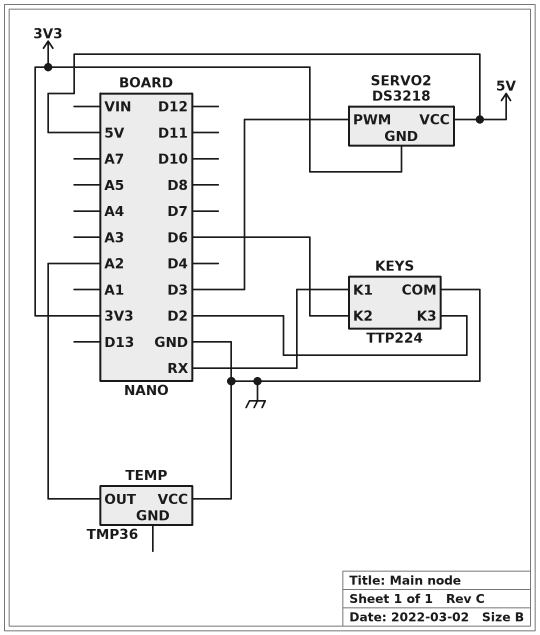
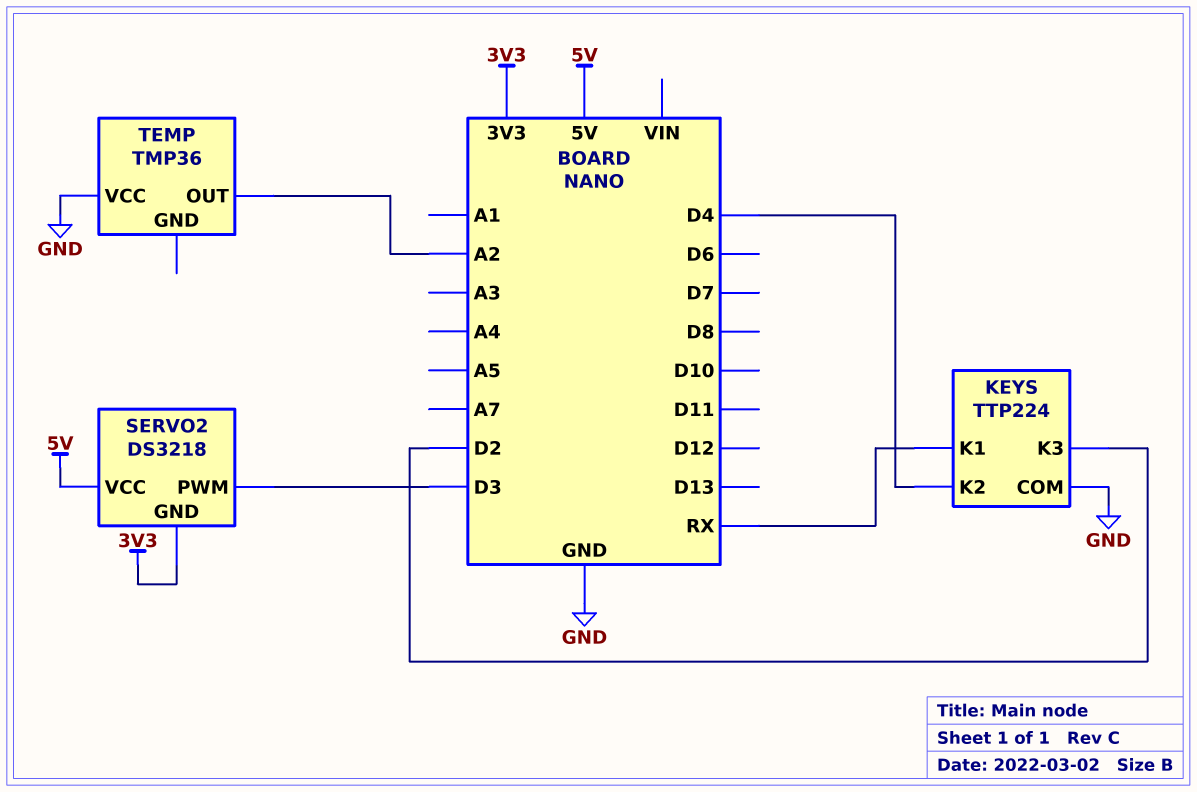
KEYS pin K2: D6 -> D4

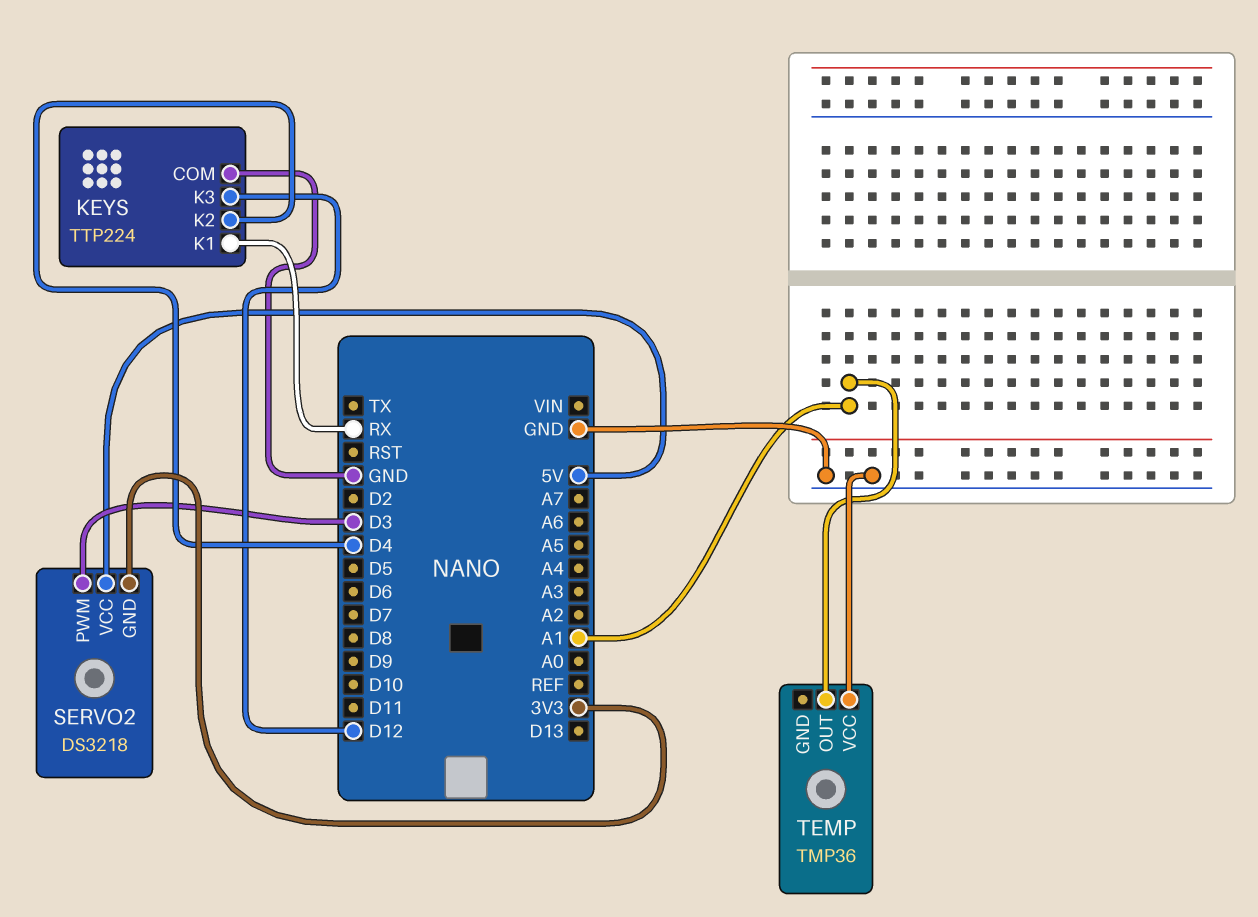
KEYS pin K3: D2 -> D12
TEMP pin OUT: A2 -> A1

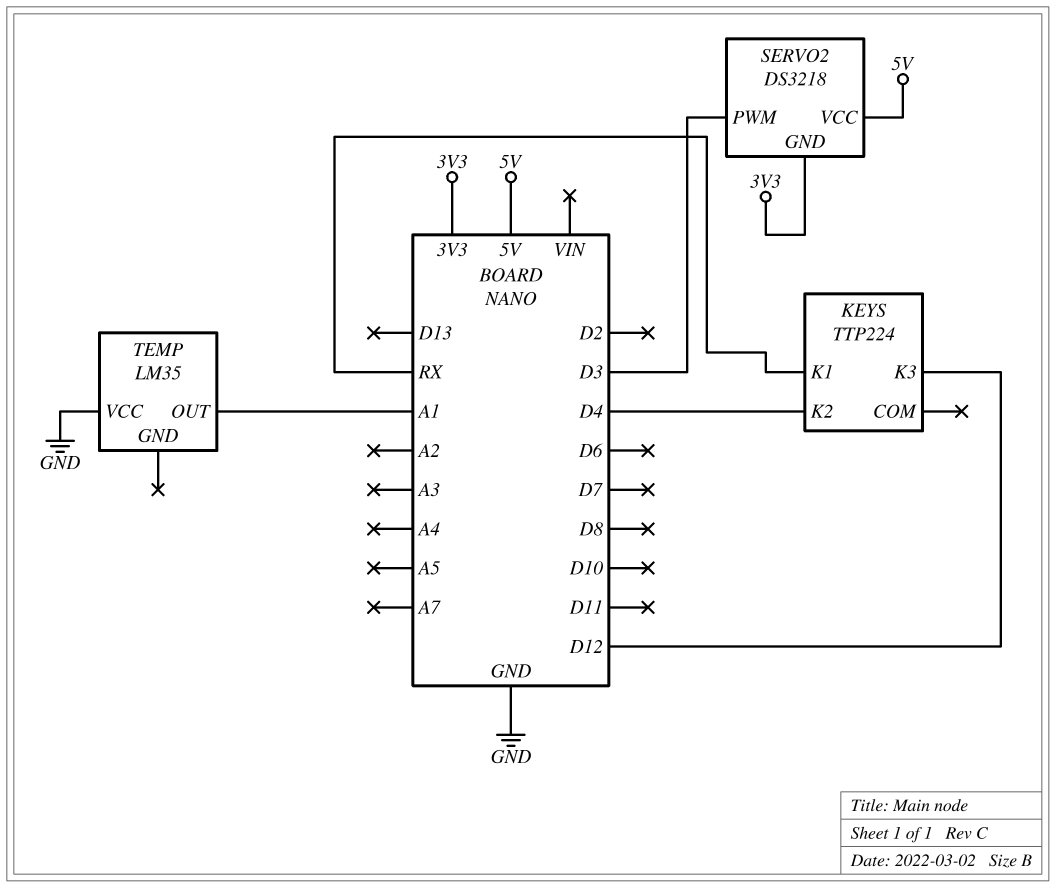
KEYS pin COM: GND -> none
TEMP: TMP36 -> LM35

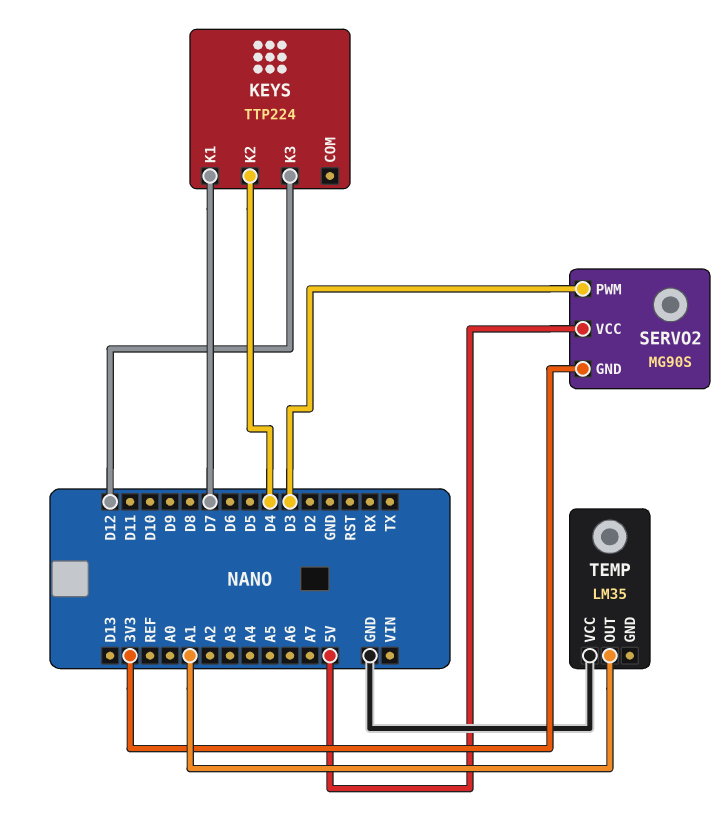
KEYS pin K1: RX -> D7
SERVO2: DS3218 -> MG90S

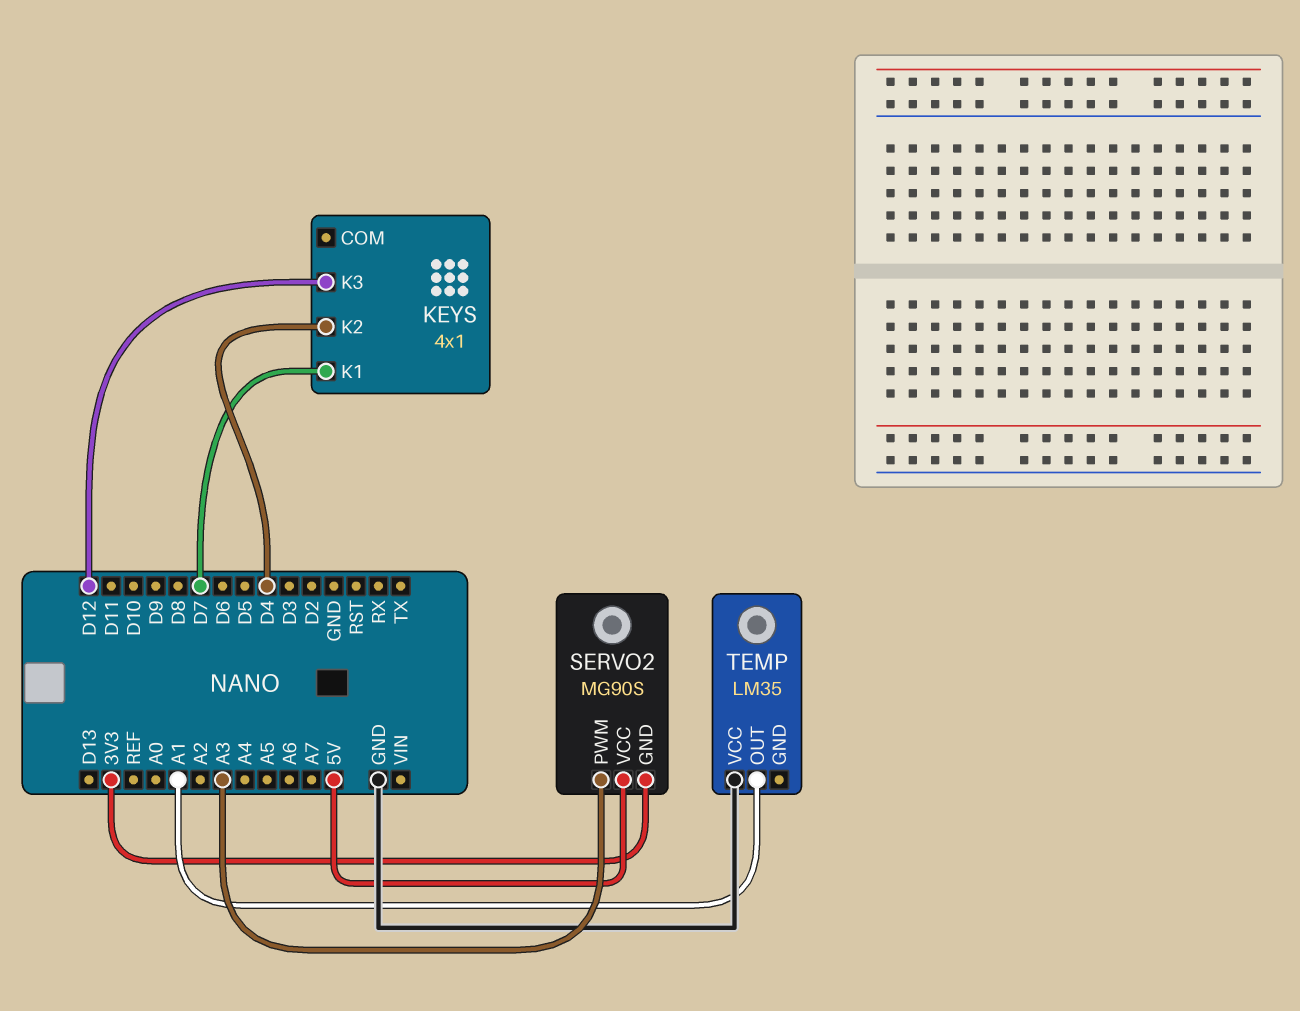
KEYS: TTP224 -> 4x1
SERVO2 pin PWM: D3 -> A3

